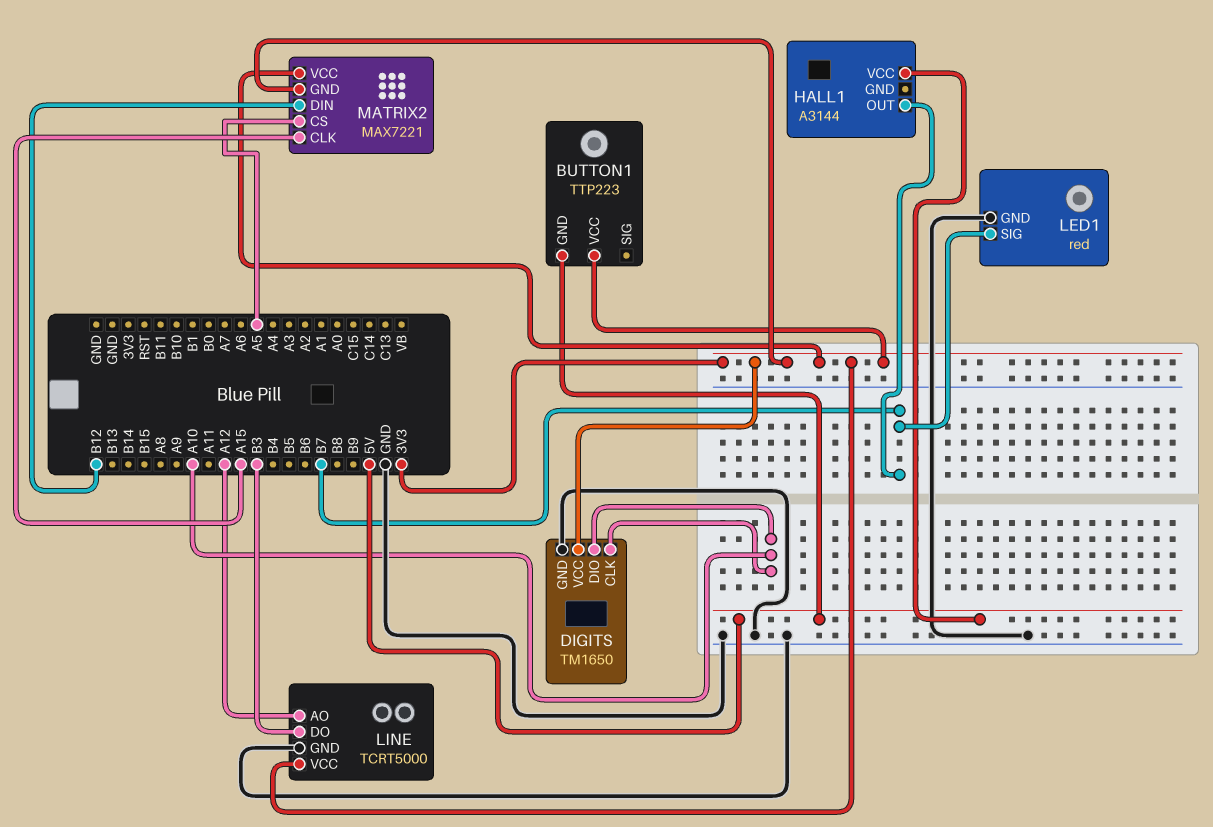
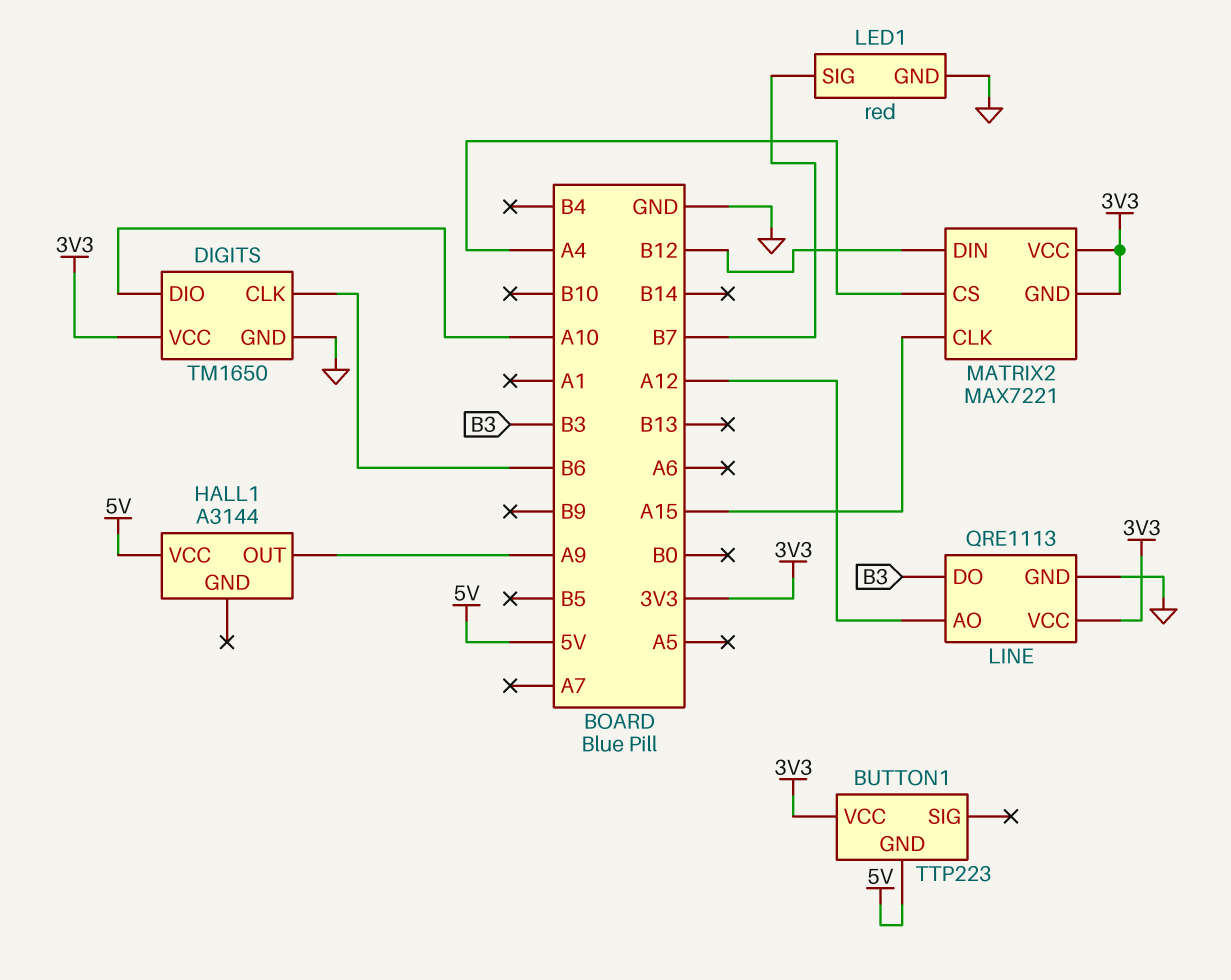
DIGITS pin CLK: A10 -> B6
HALL1 pin OUT: B7 -> A9
LINE: TCRT5000 -> QRE1113
MATRIX2 pin CS: A5 -> A4

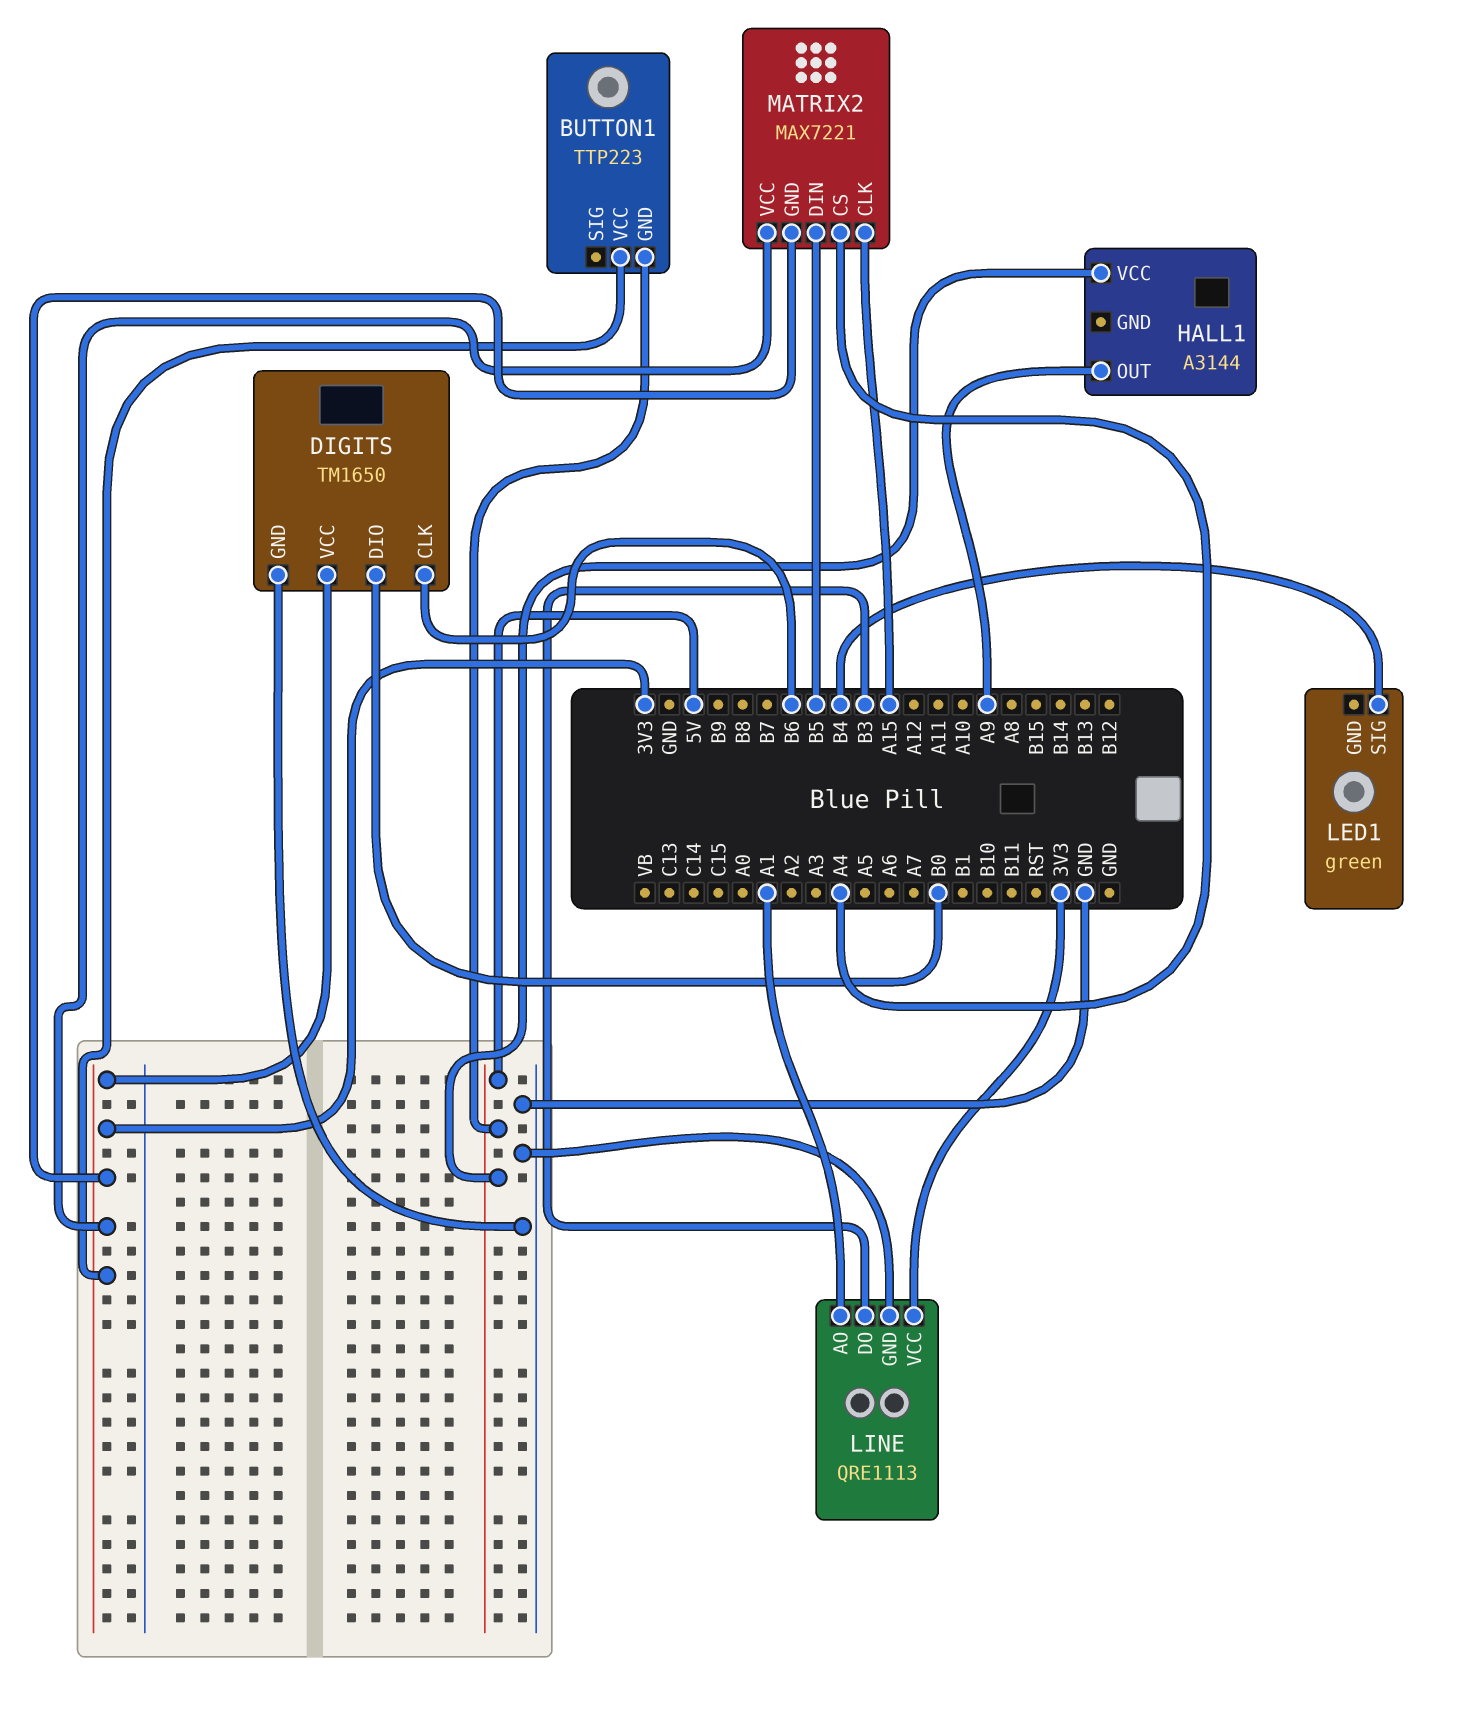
DIGITS pin DIO: A10 -> B0
LED1: red -> green
LED1 pin GND: GND -> none
LED1 pin SIG: B7 -> B4
LINE pin AO: A12 -> A1
MATRIX2 pin DIN: B12 -> B5

